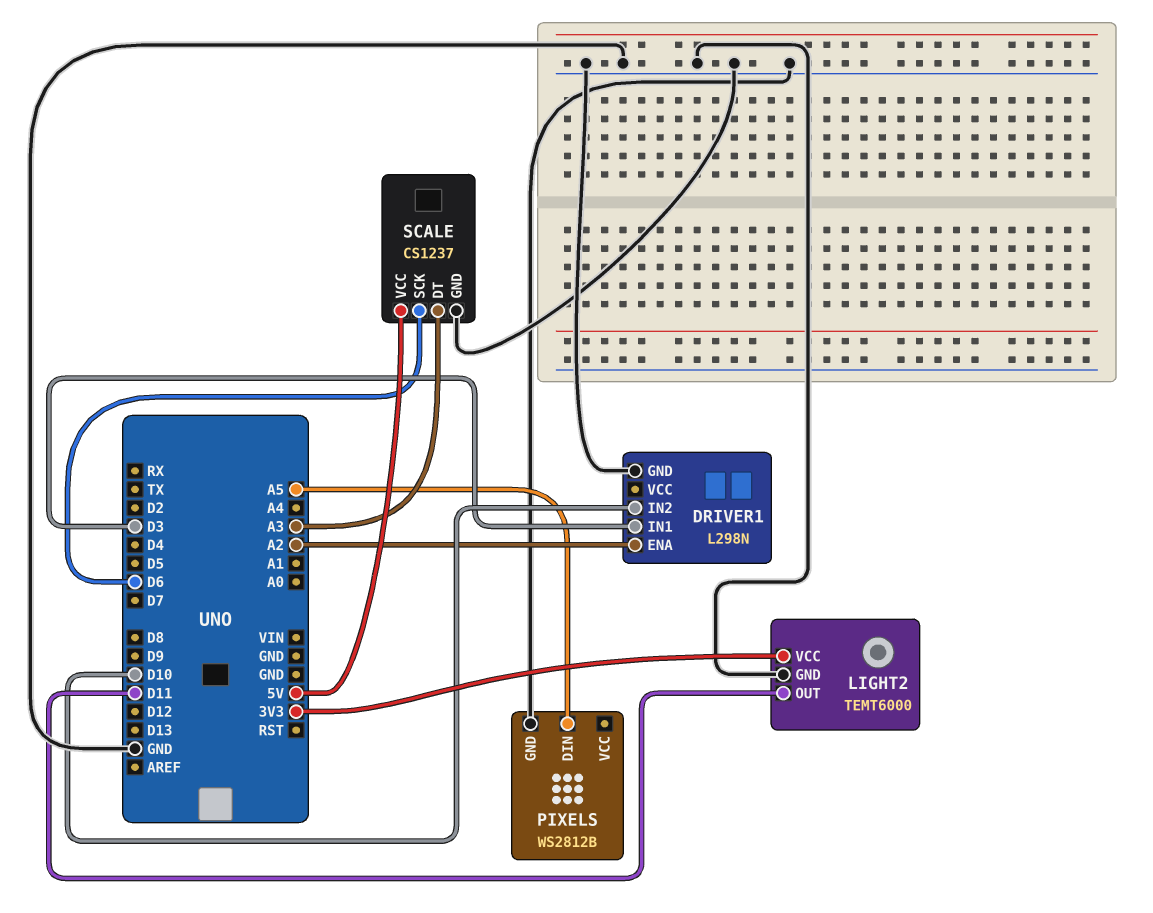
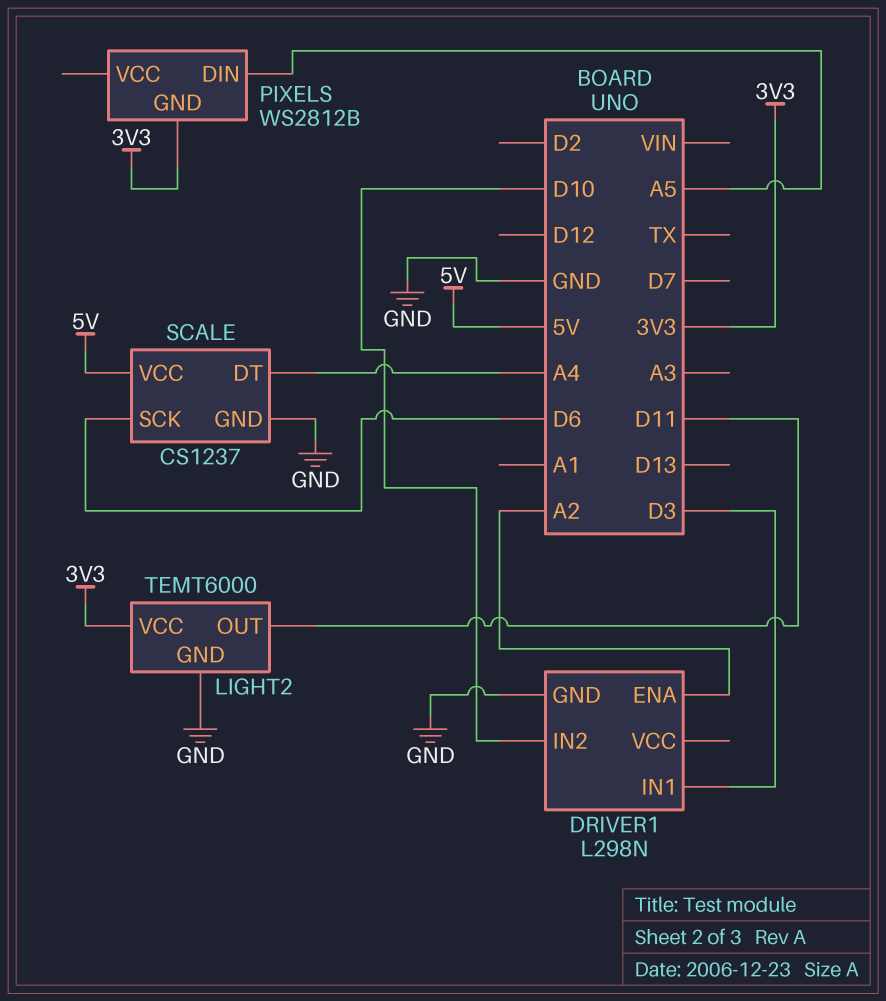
PIXELS pin GND: GND -> 3V3
SCALE pin DT: A3 -> A4

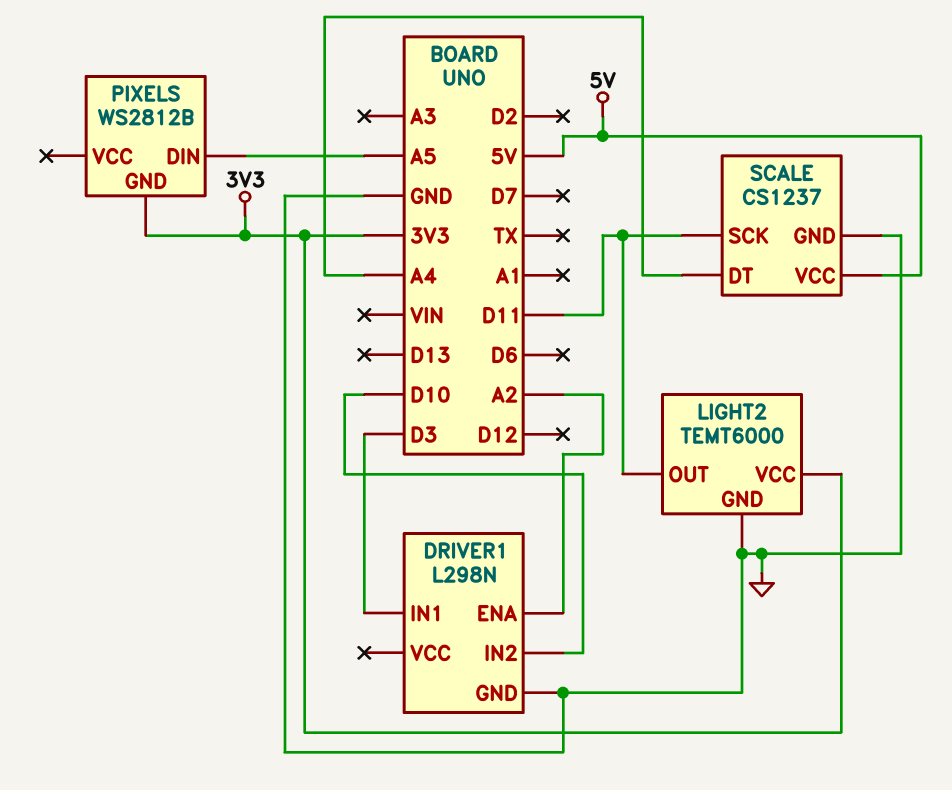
SCALE pin SCK: D6 -> D11

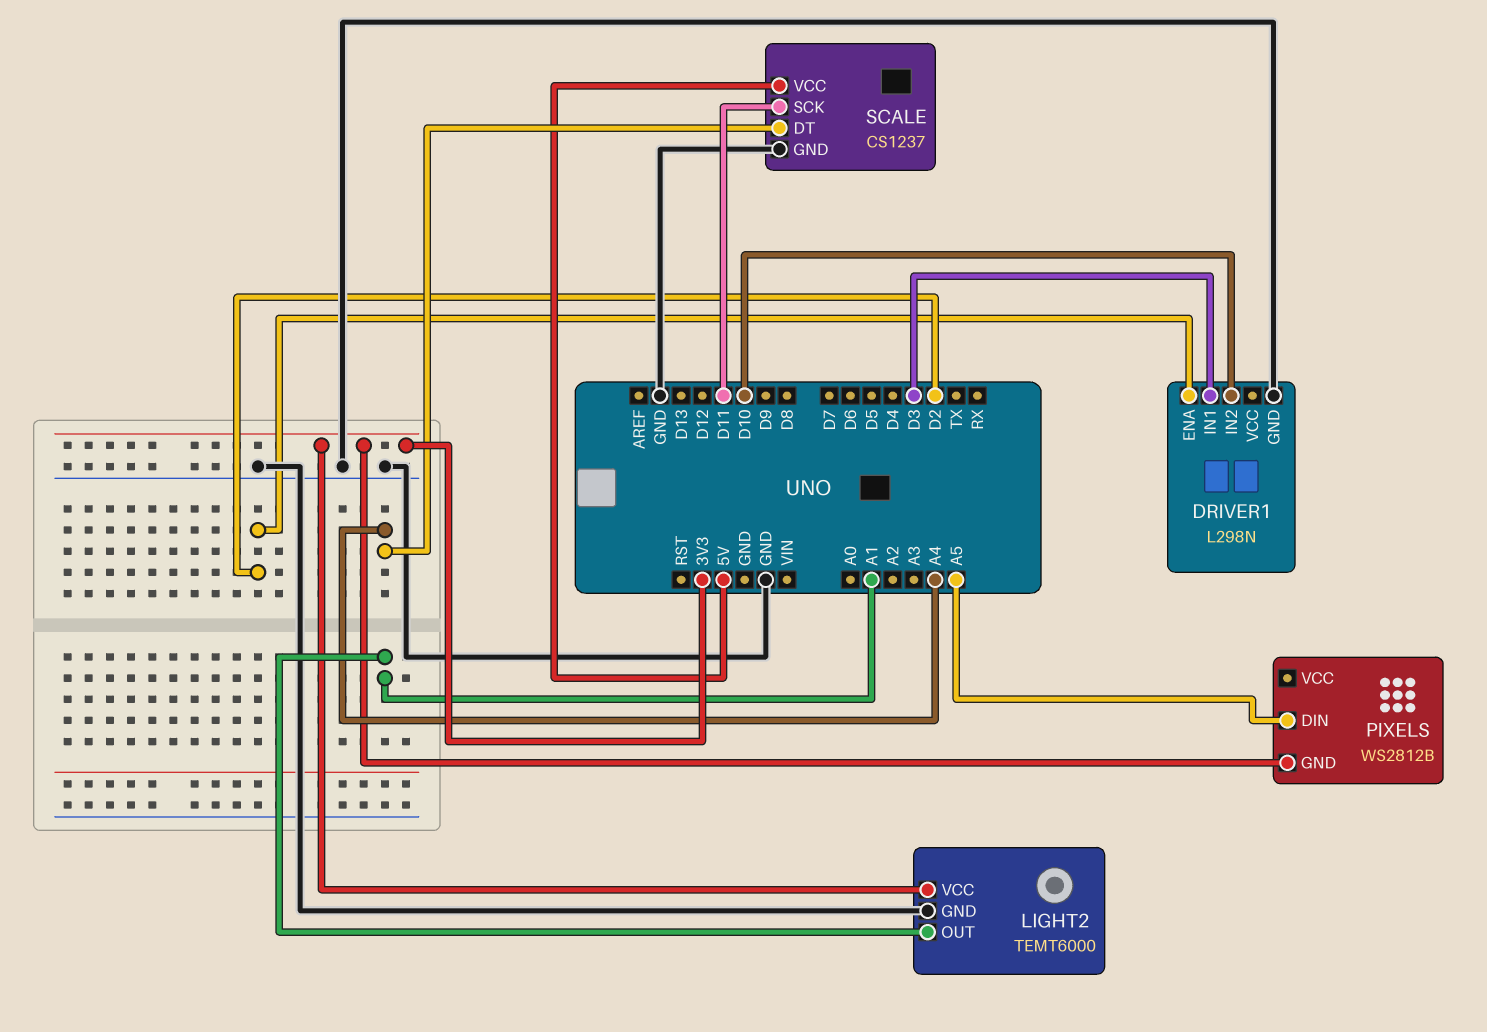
DRIVER1 pin ENA: A2 -> D2
LIGHT2 pin OUT: D11 -> A1

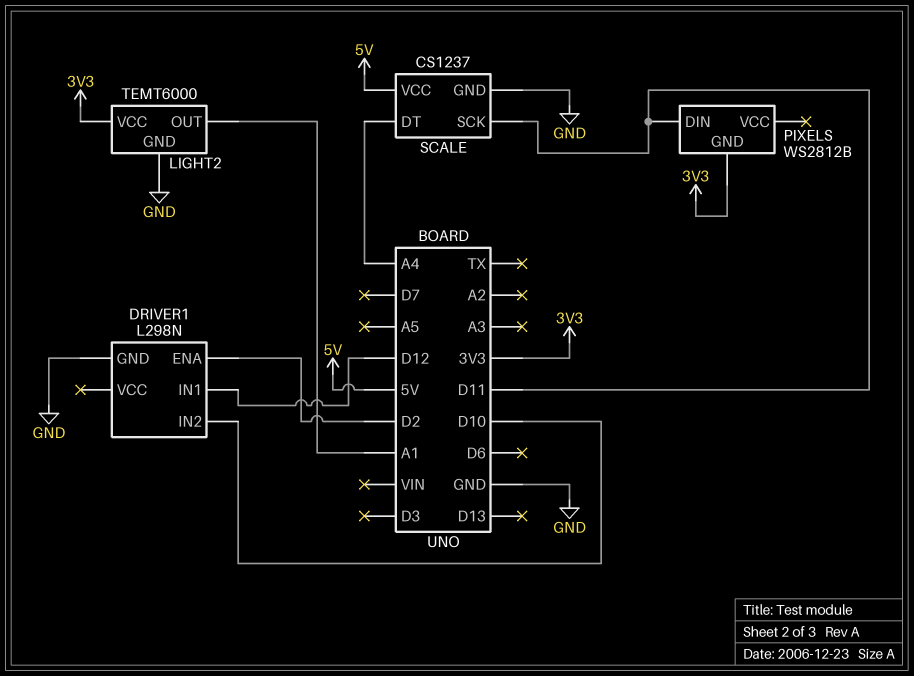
DRIVER1 pin IN1: D3 -> D12
PIXELS pin DIN: A5 -> D11

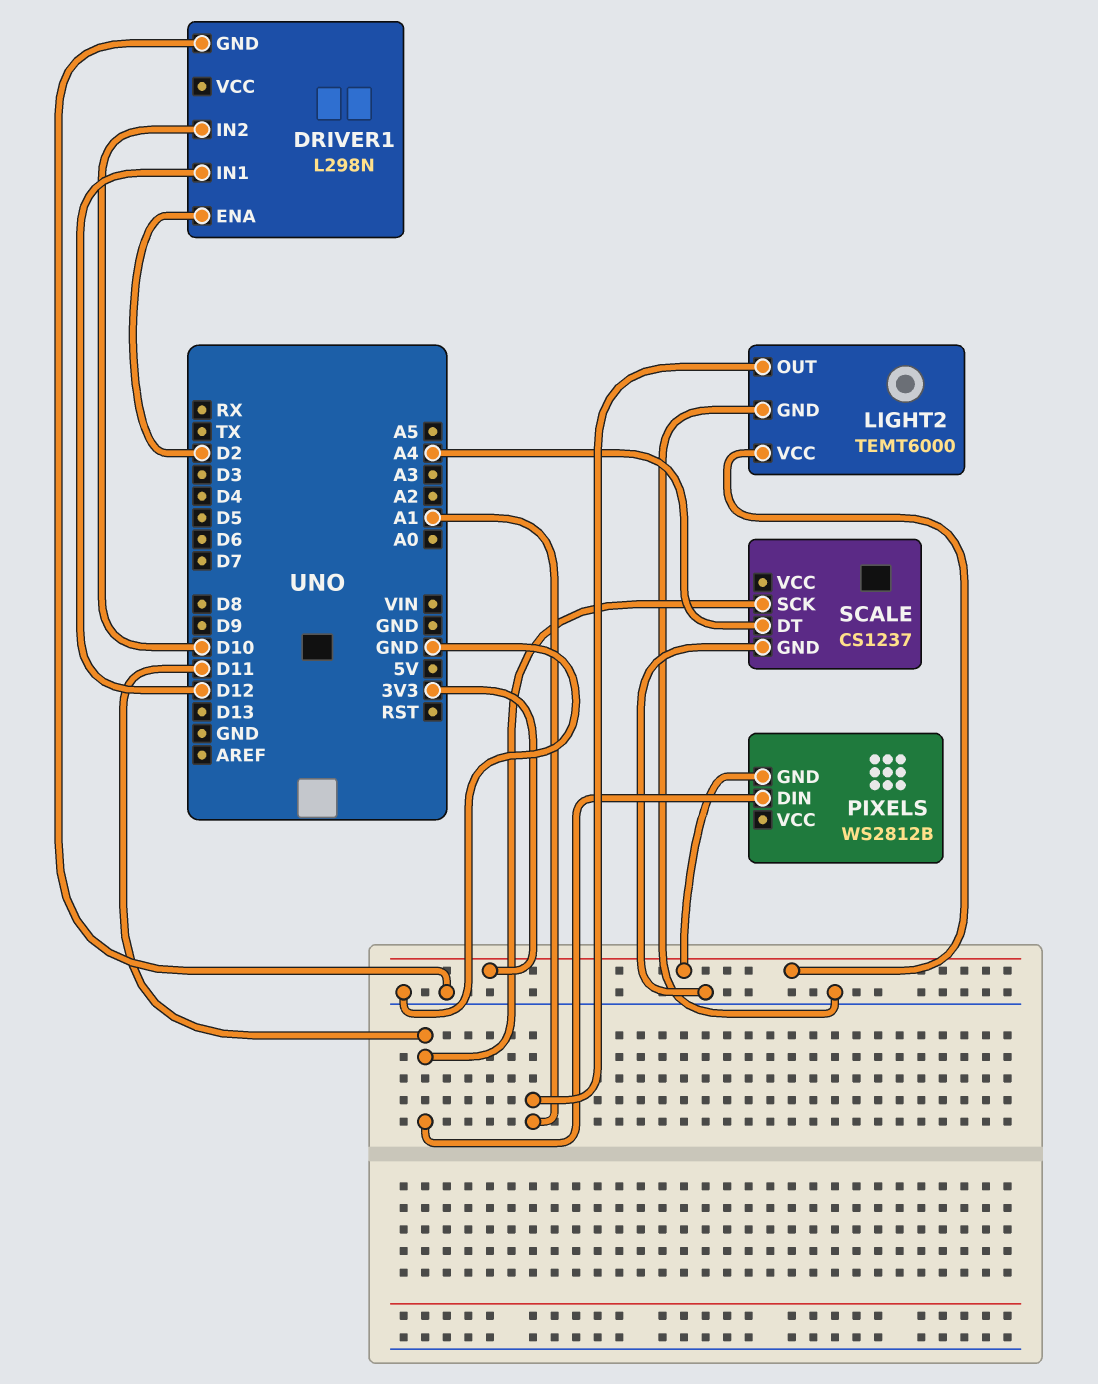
SCALE pin VCC: 5V -> none

